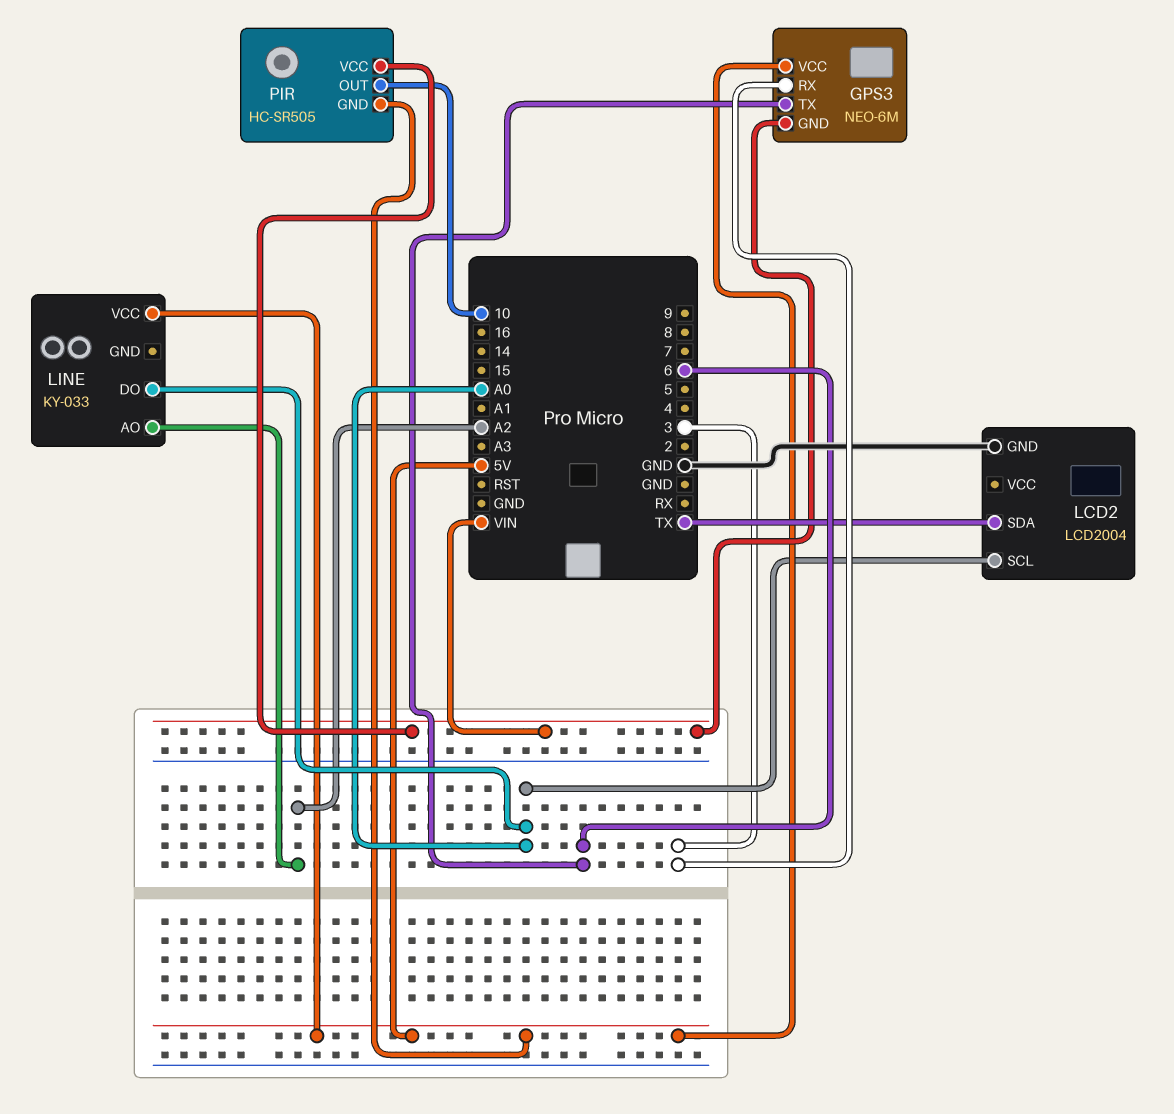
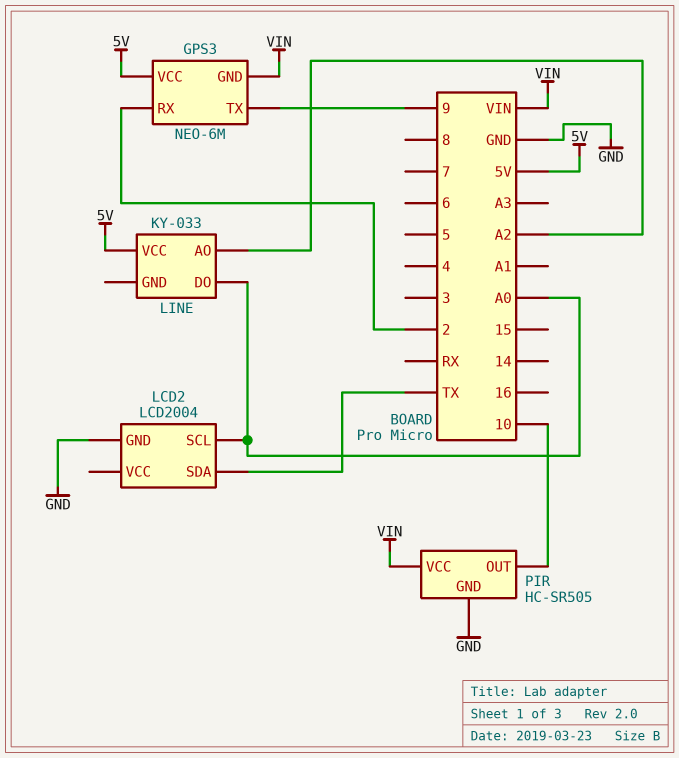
GPS3 pin RX: 3 -> 2
GPS3 pin TX: 6 -> 9
PIR pin GND: 5V -> GND

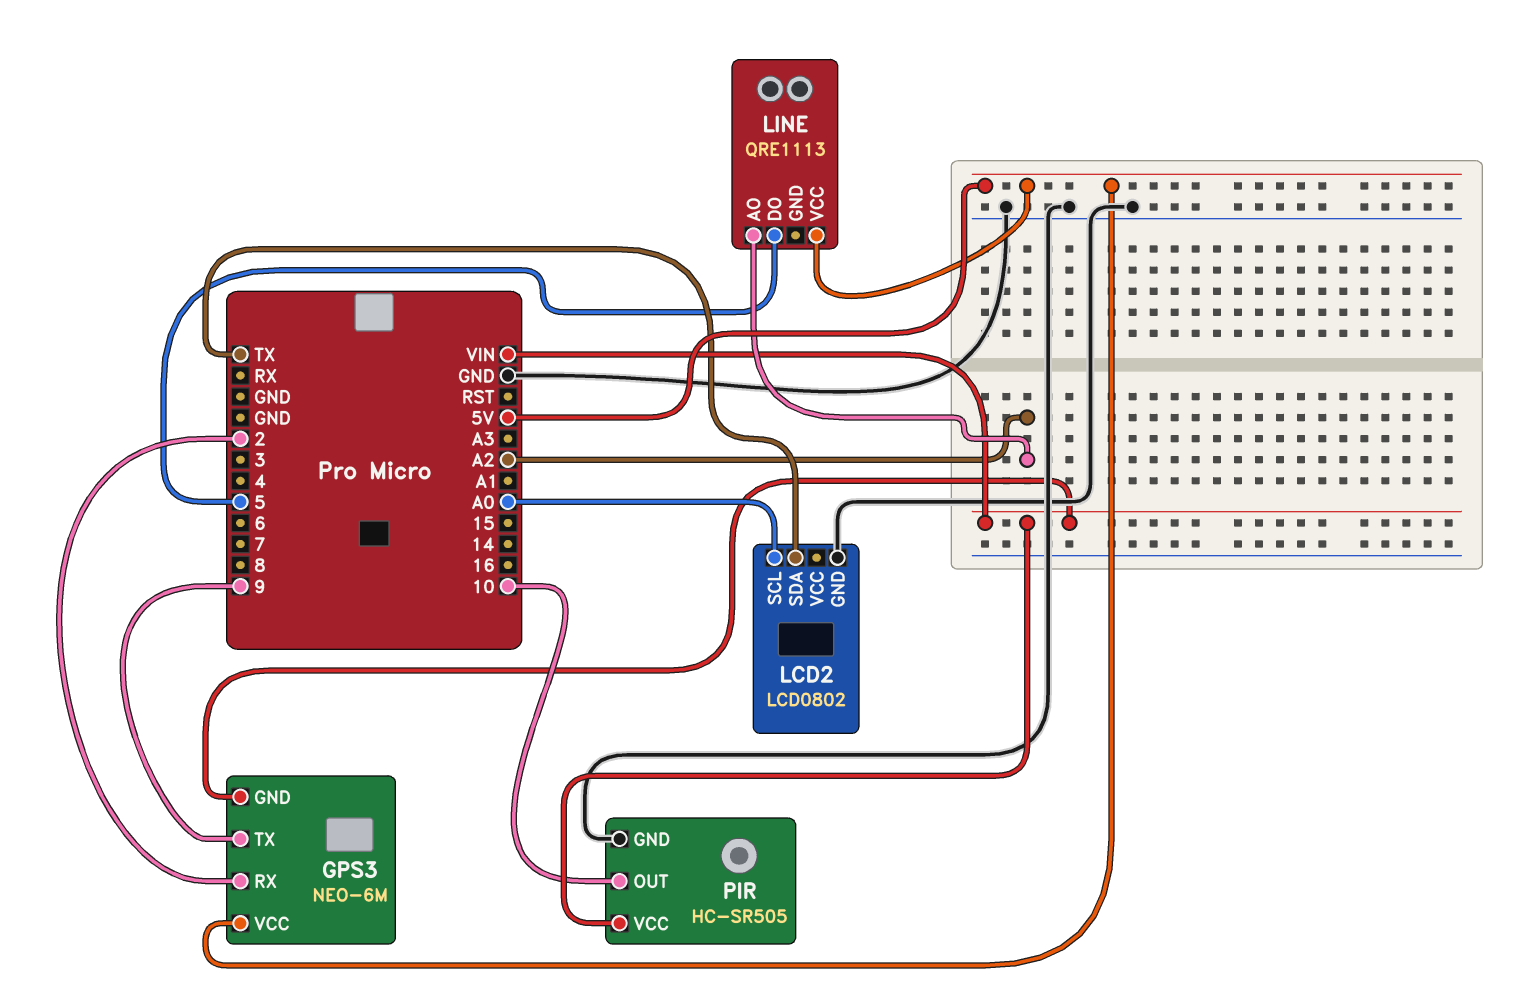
LCD2: LCD2004 -> LCD0802
LINE: KY-033 -> QRE1113
LINE pin DO: A0 -> 5

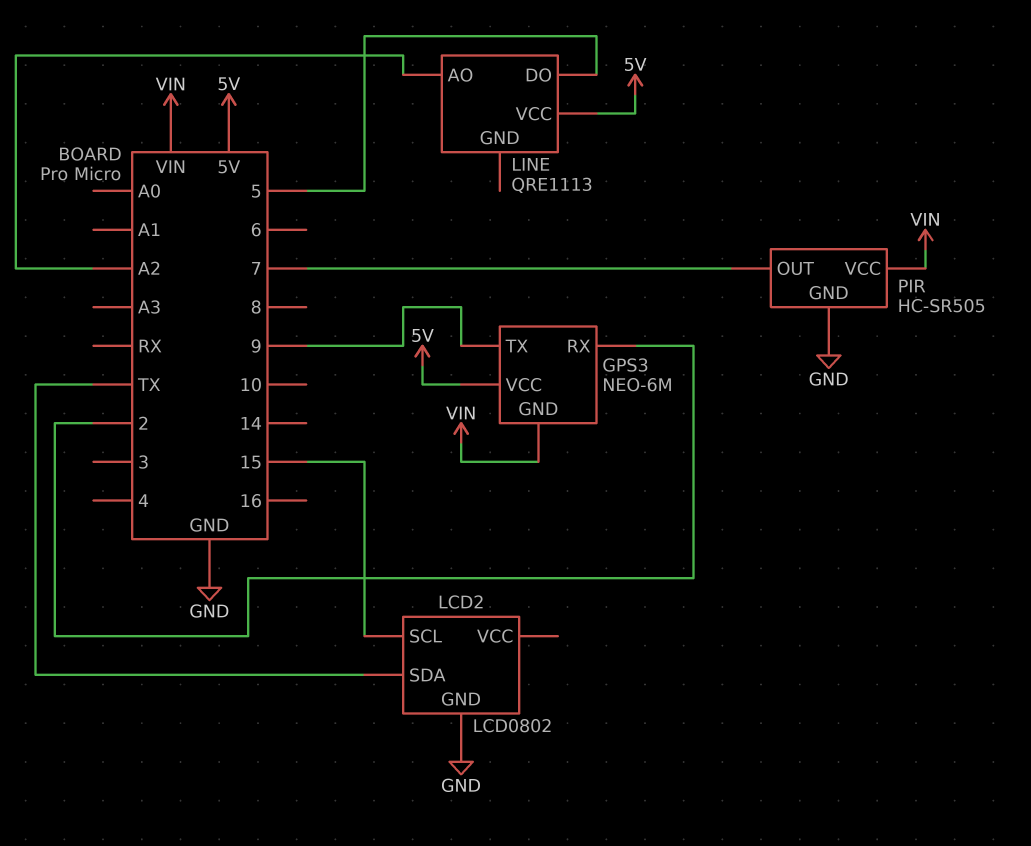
LCD2 pin SCL: A0 -> 15
PIR pin OUT: 10 -> 7

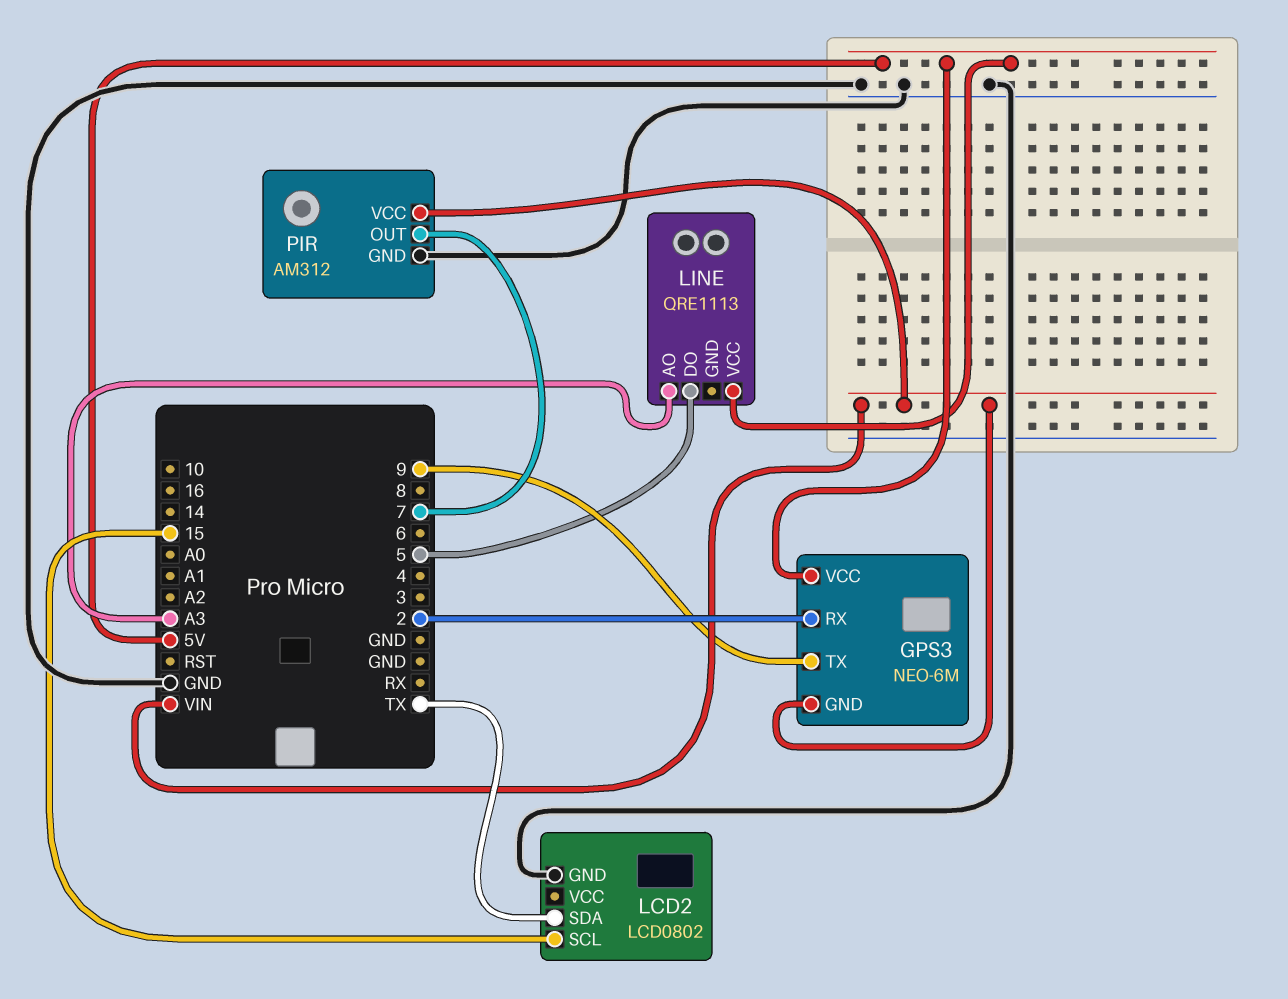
LINE pin AO: A2 -> A3
PIR: HC-SR505 -> AM312

